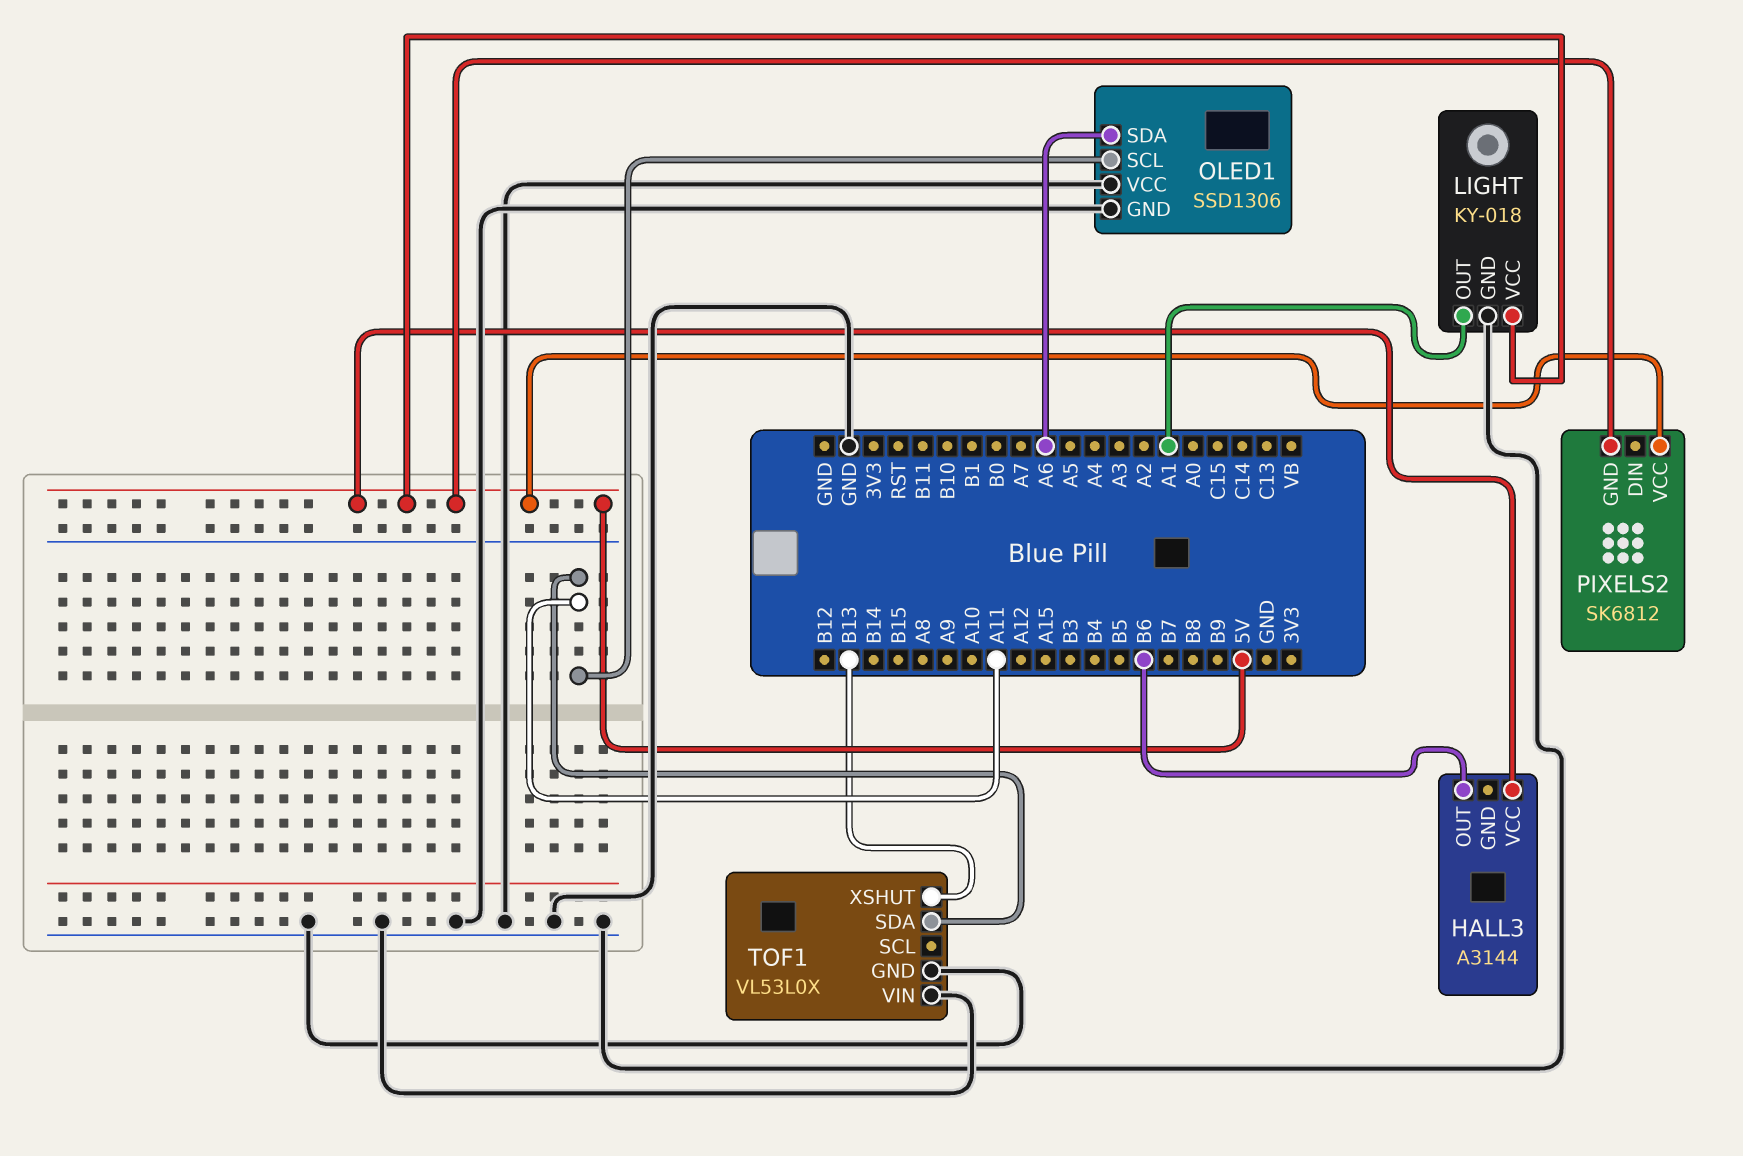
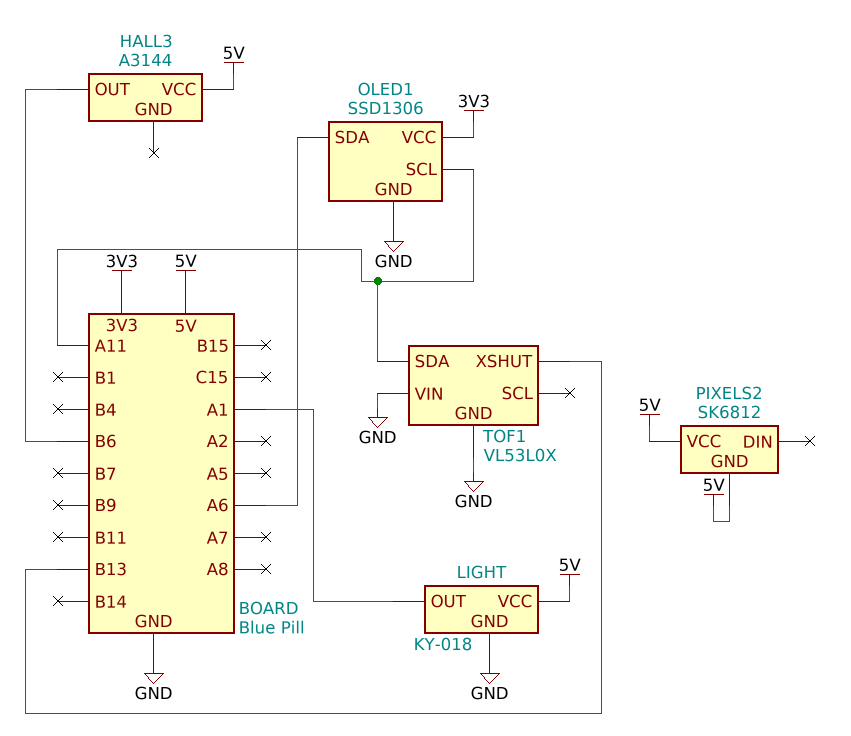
OLED1 pin VCC: GND -> 3V3

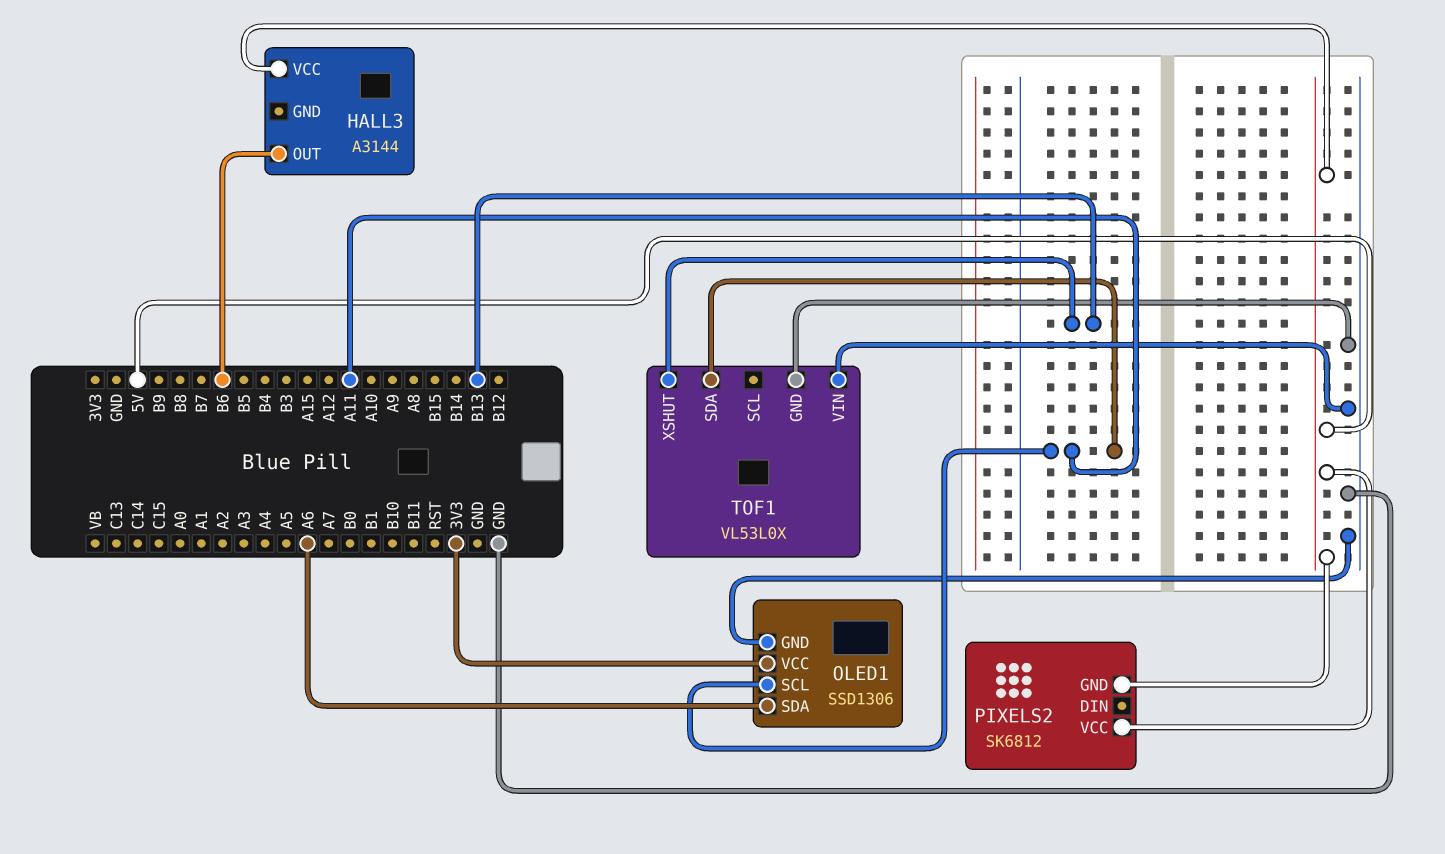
LIGHT: KY-018 -> none
LIGHT pin GND: GND -> none
LIGHT pin OUT: A1 -> none
LIGHT pin VCC: 5V -> none

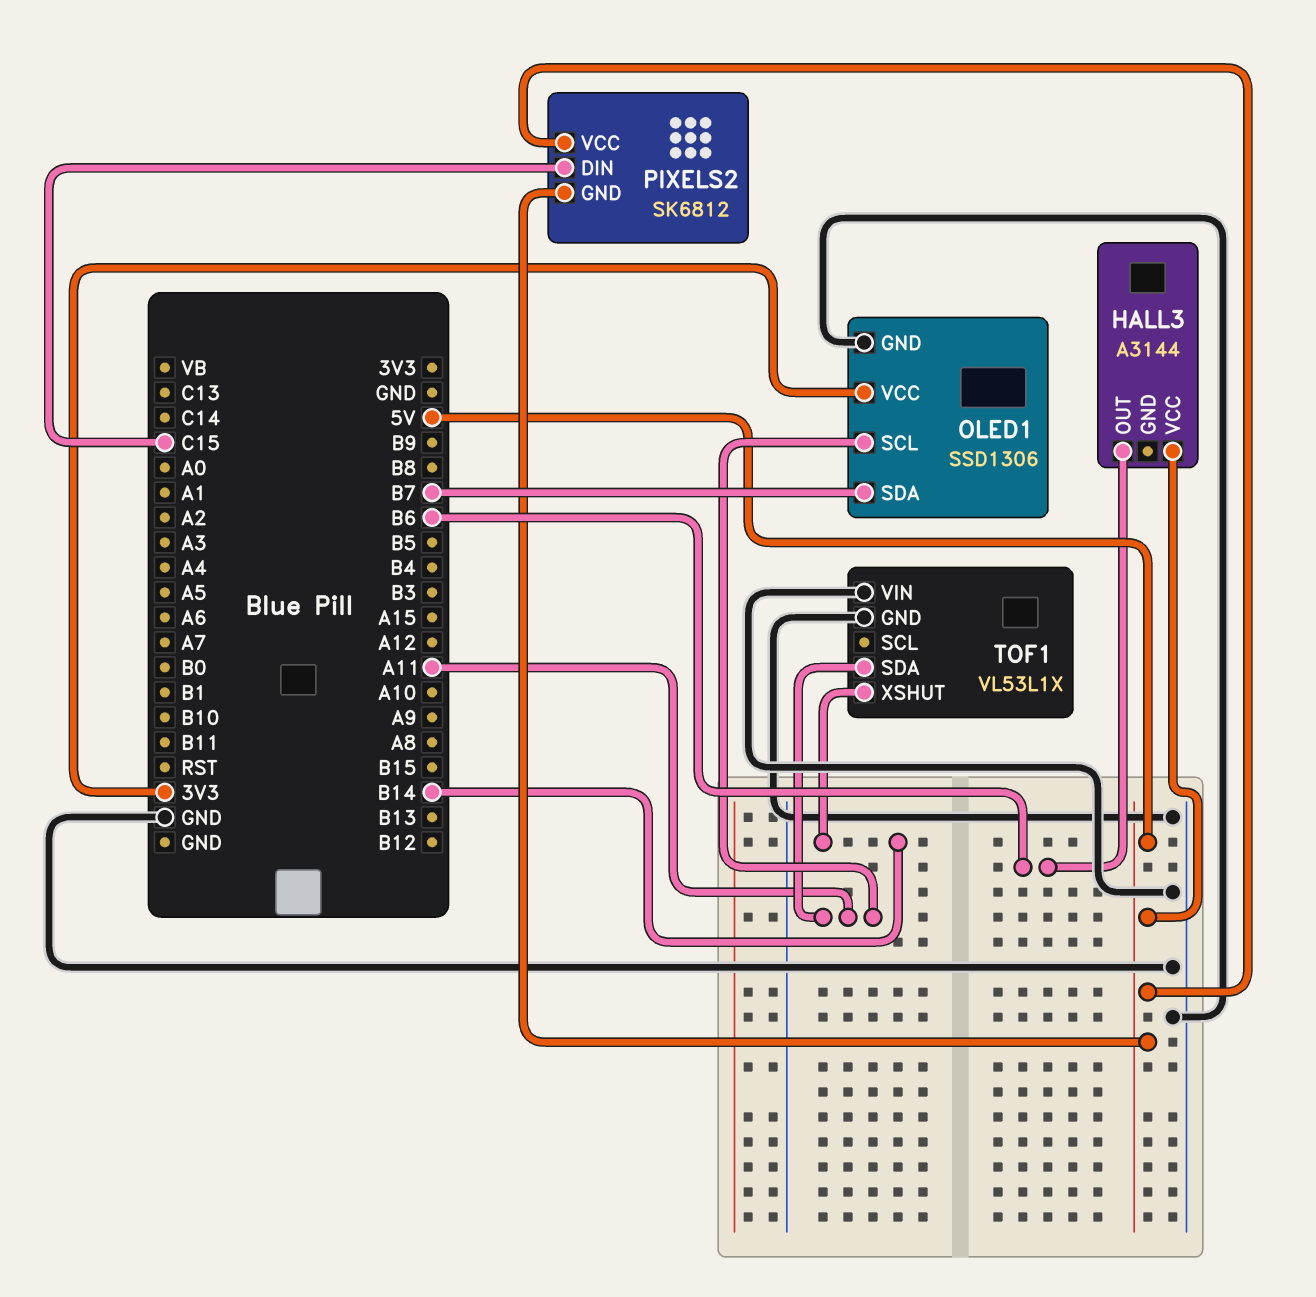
OLED1 pin SDA: A6 -> B7
PIXELS2 pin DIN: none -> C15
TOF1: VL53L0X -> VL53L1X
TOF1 pin XSHUT: B13 -> B14

